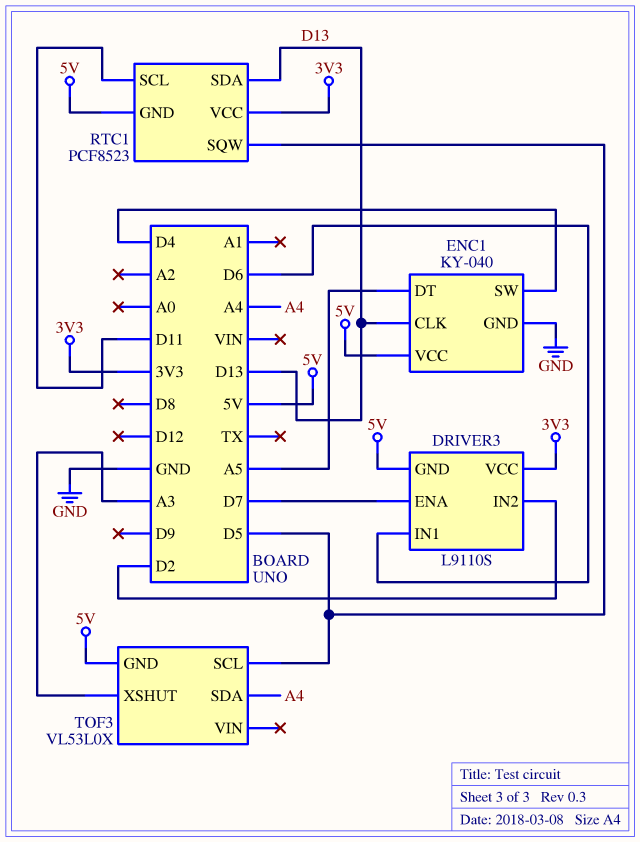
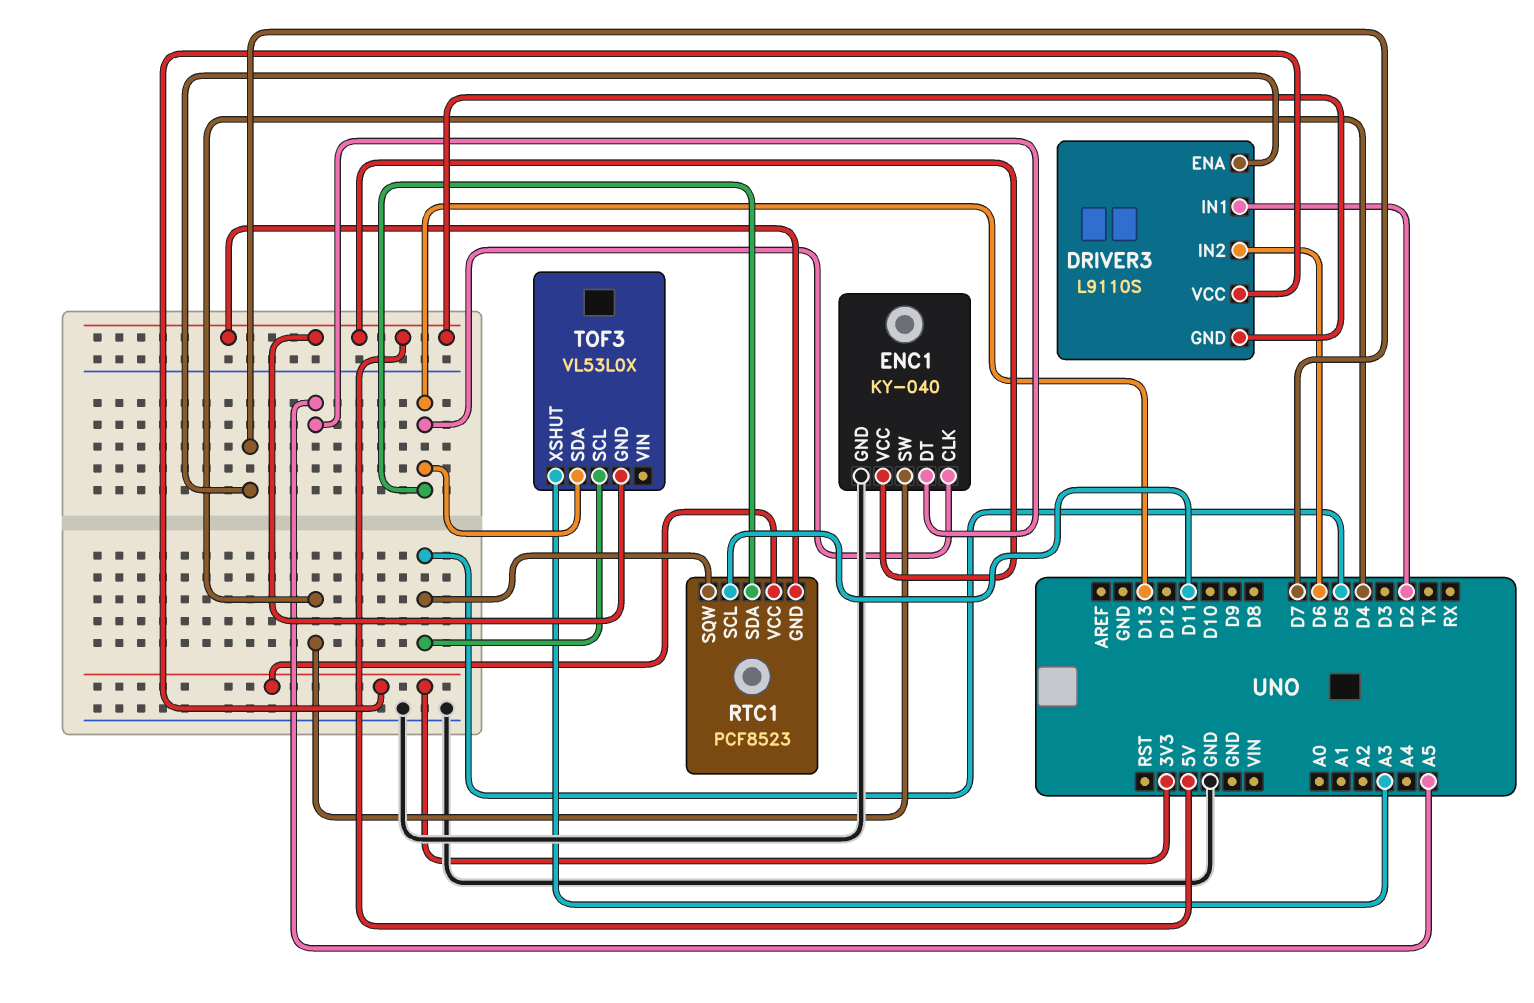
DRIVER3 pin IN1: D6 -> D2
DRIVER3 pin IN2: D2 -> D6
TOF3 pin SDA: A4 -> D13

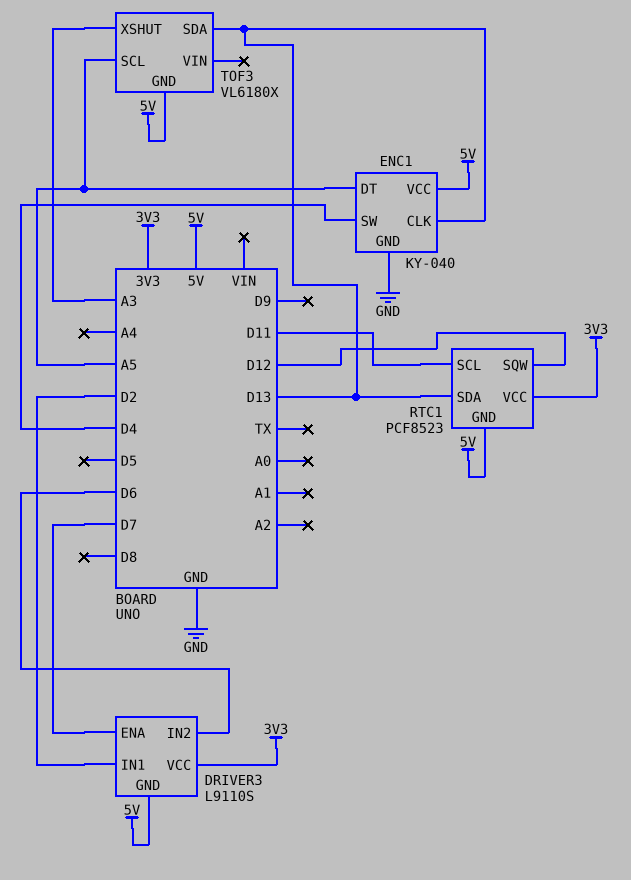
RTC1 pin SQW: D5 -> D12
TOF3: VL53L0X -> VL6180X
TOF3 pin SCL: D5 -> A5

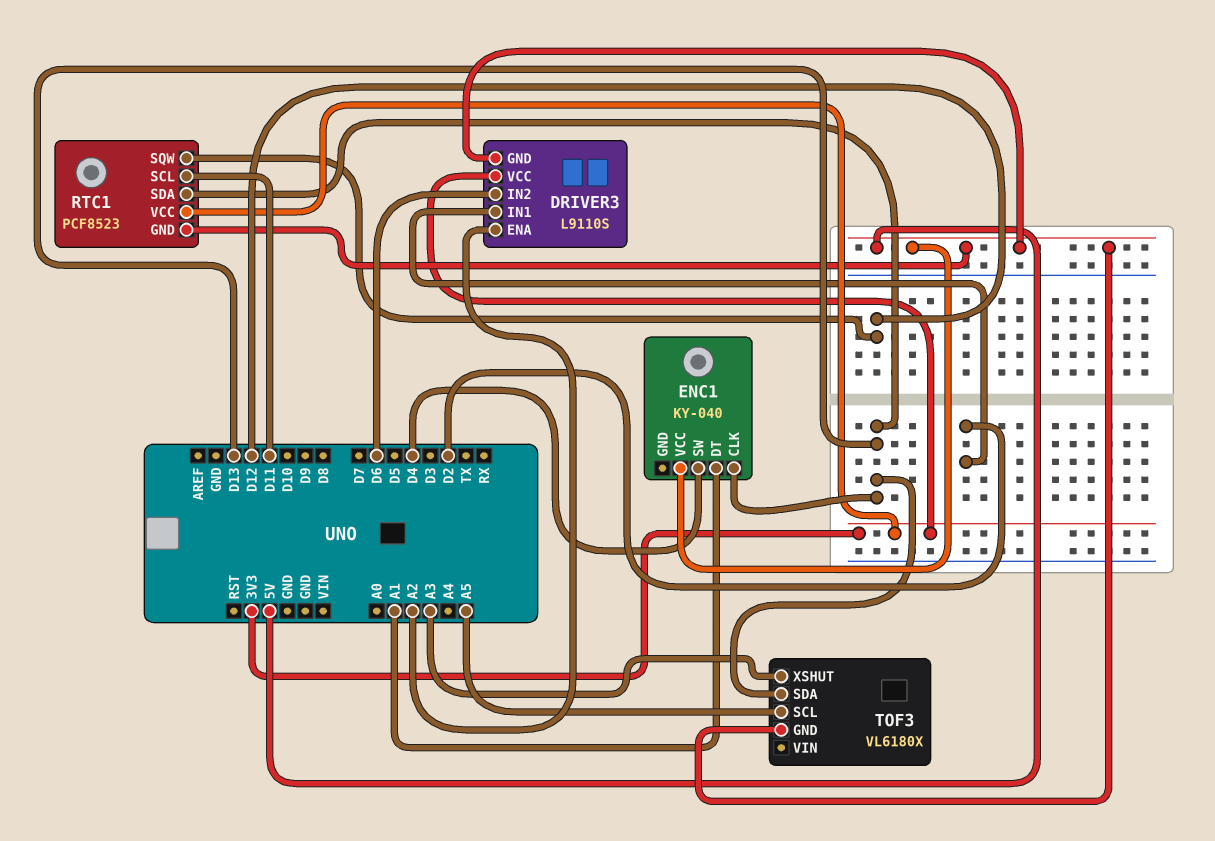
DRIVER3 pin ENA: D7 -> A2
ENC1 pin DT: A5 -> A1
ENC1 pin GND: GND -> none

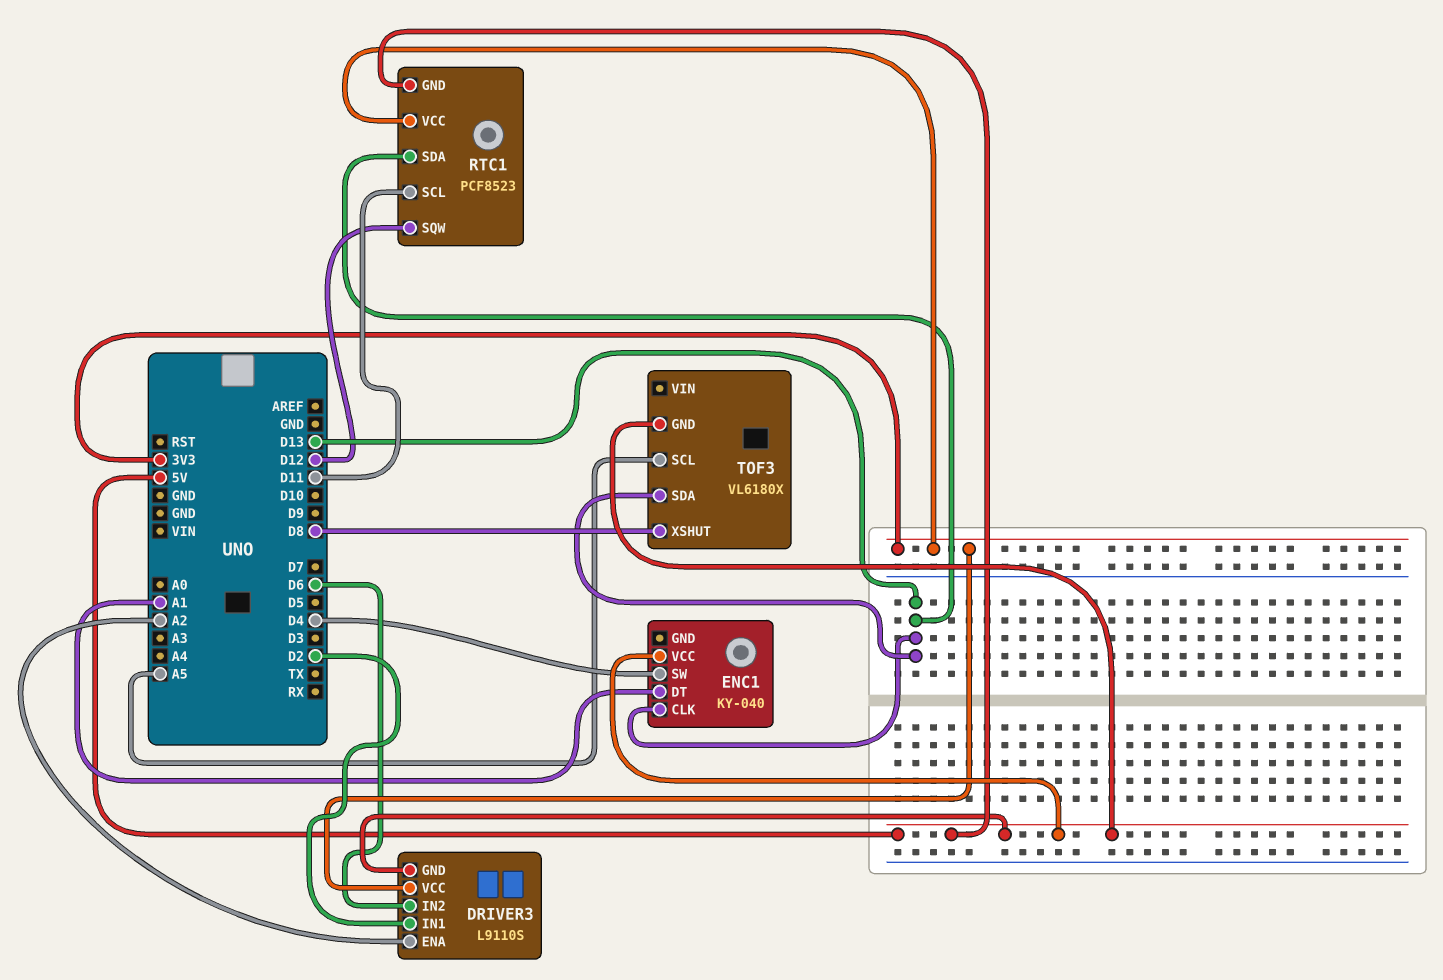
TOF3 pin XSHUT: A3 -> D8

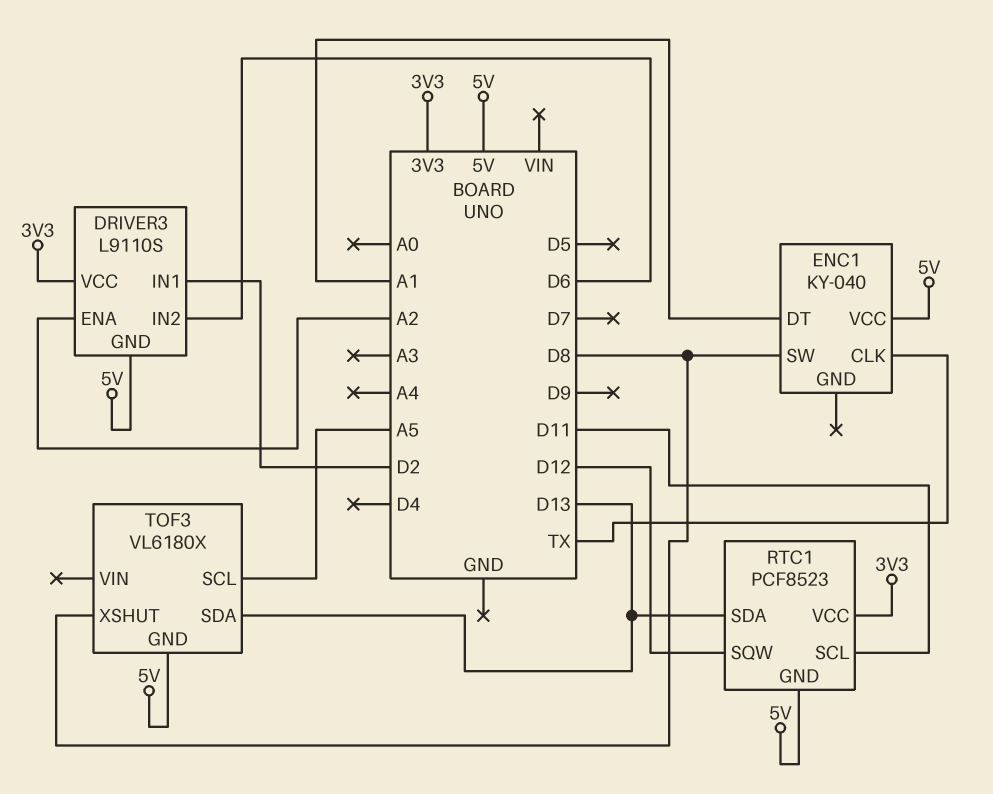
ENC1 pin CLK: D13 -> TX
ENC1 pin SW: D4 -> D8

